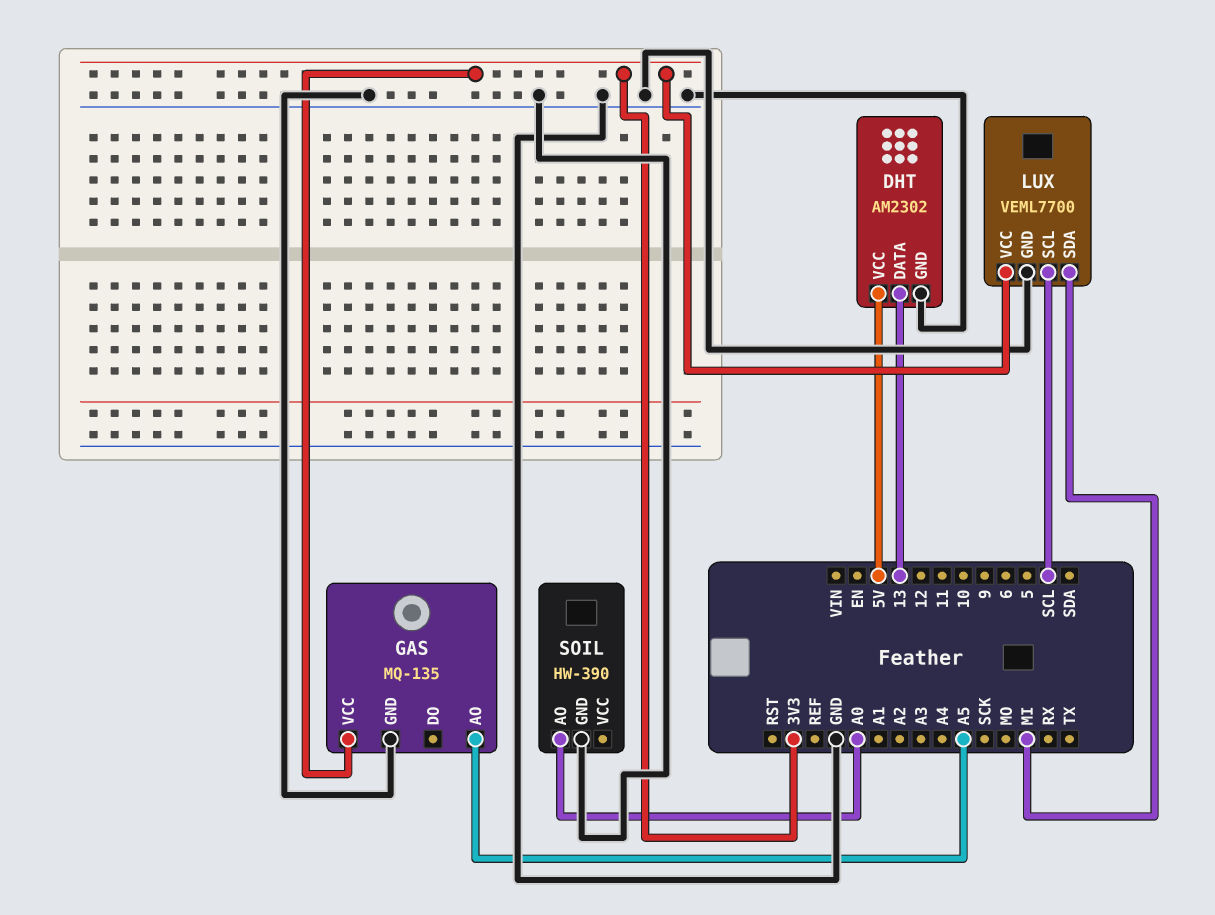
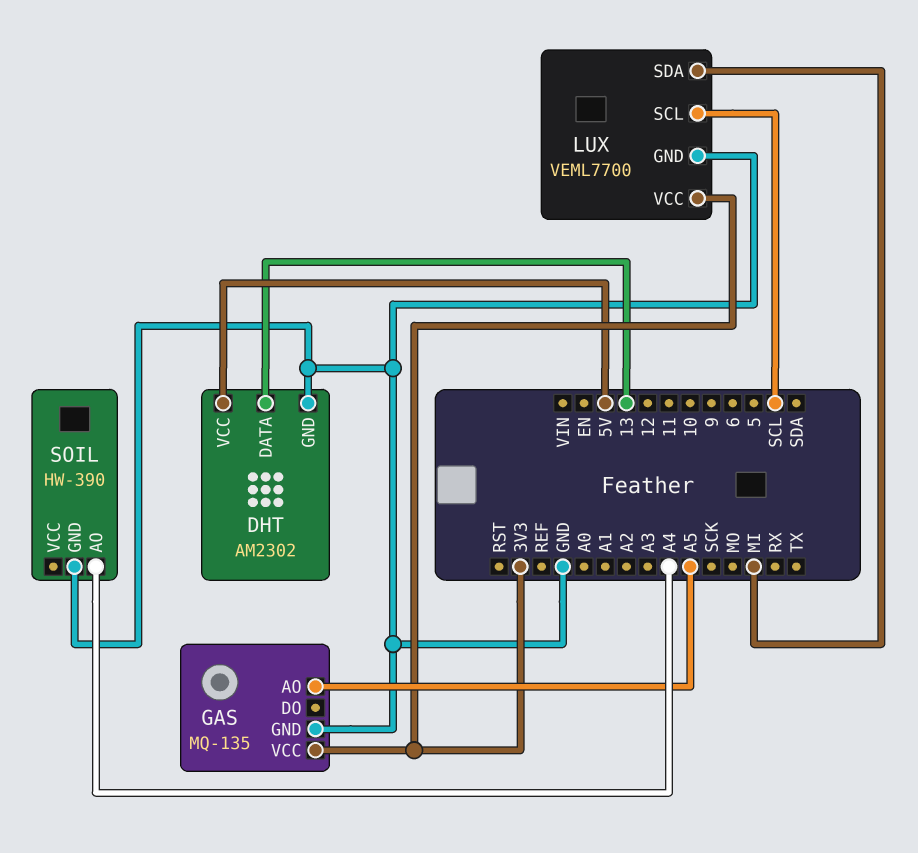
SOIL pin AO: A0 -> A4

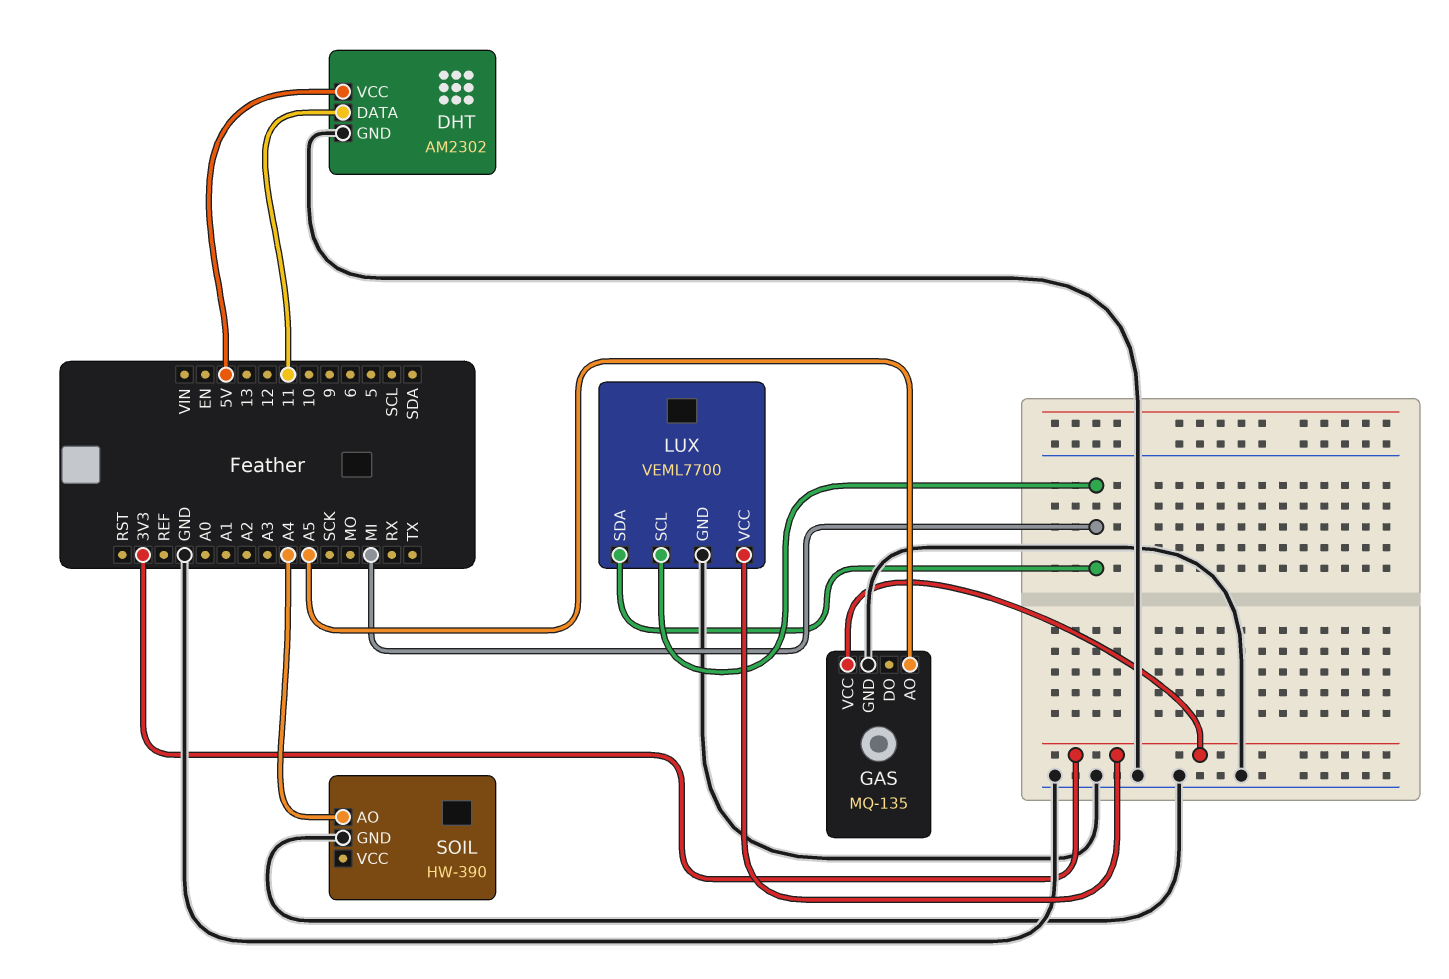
DHT pin DATA: 13 -> 11
LUX pin SCL: SCL -> MI

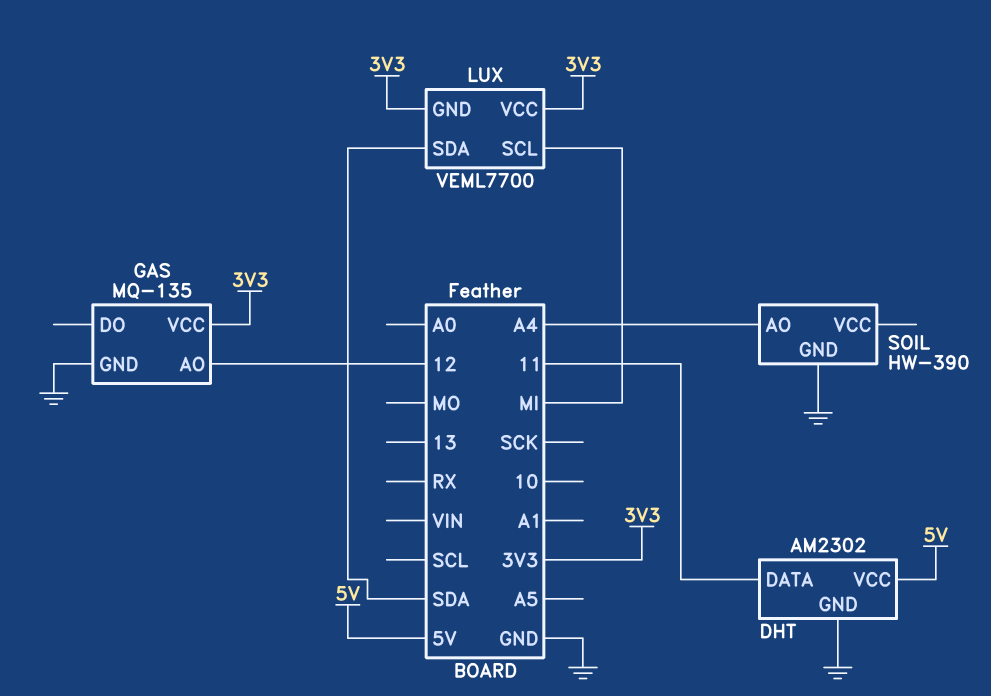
GAS pin AO: A5 -> 12
LUX pin GND: GND -> 3V3
LUX pin SDA: MI -> SDA

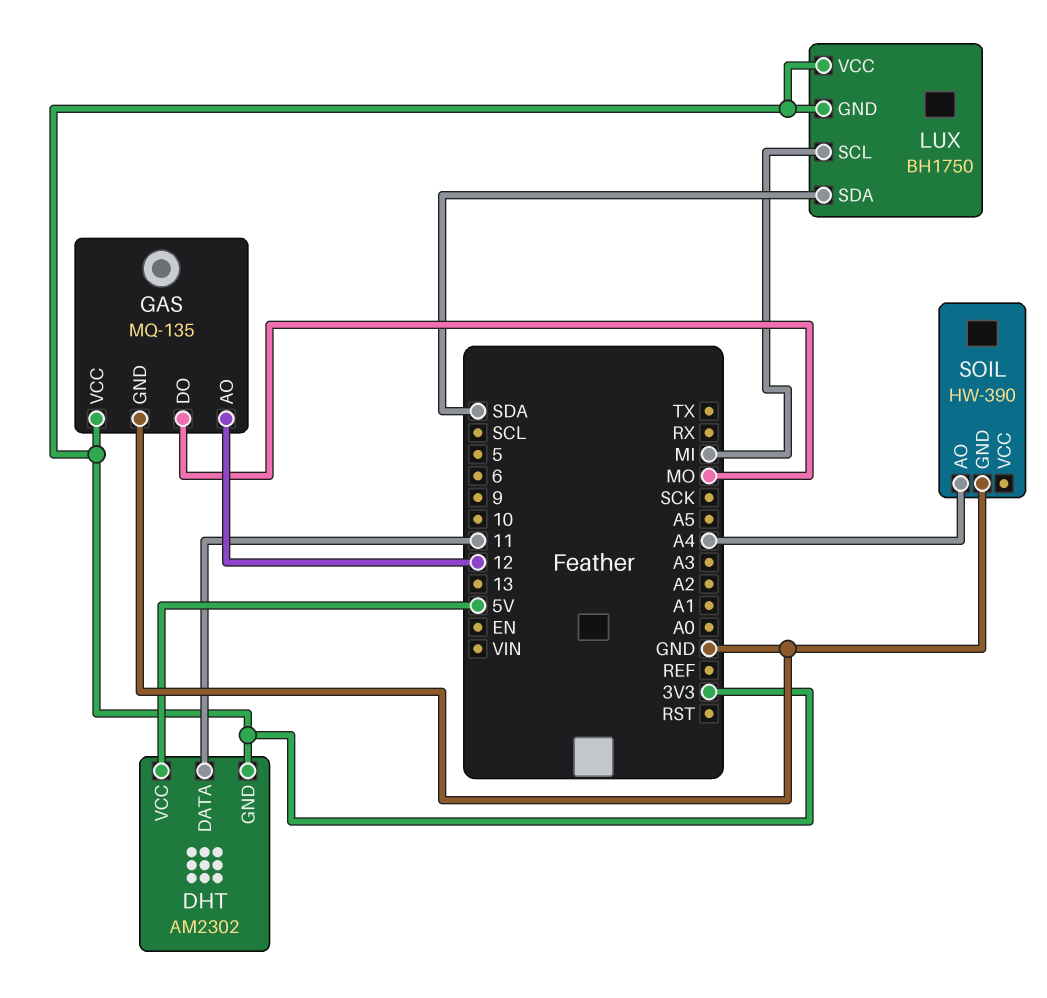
DHT pin GND: GND -> 3V3
GAS pin DO: none -> MO
LUX: VEML7700 -> BH1750

